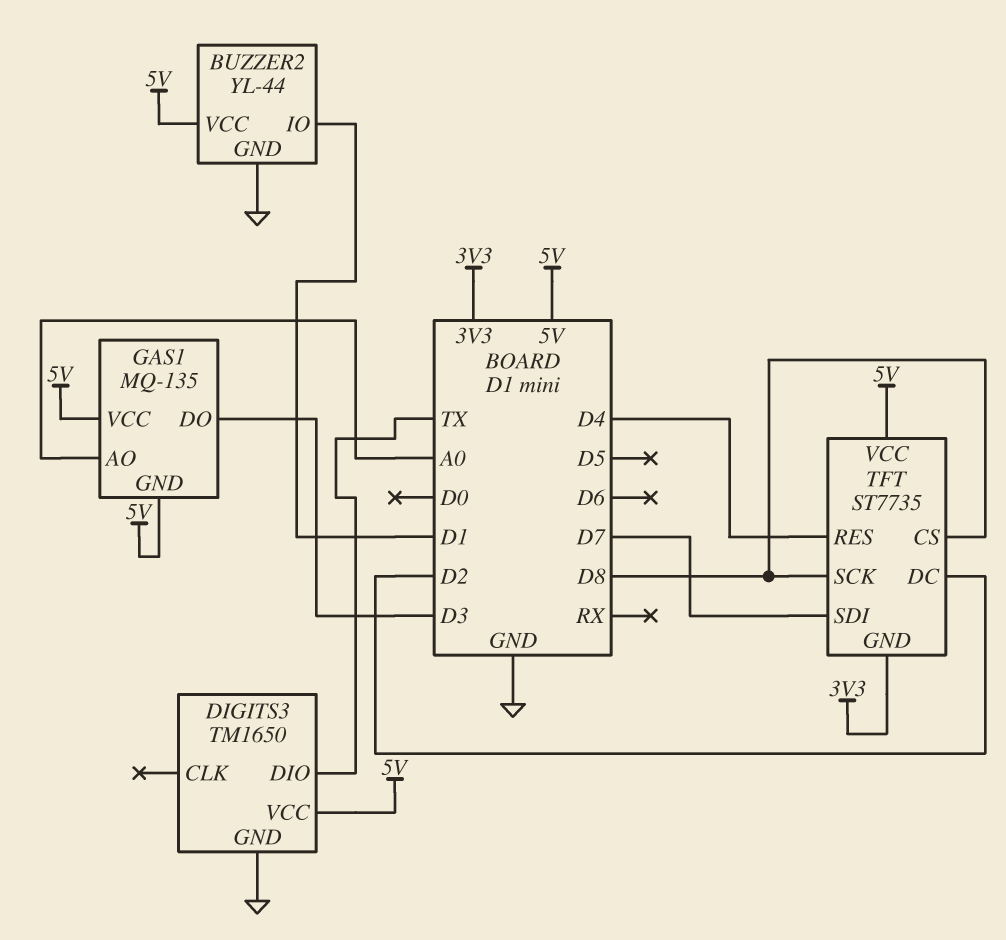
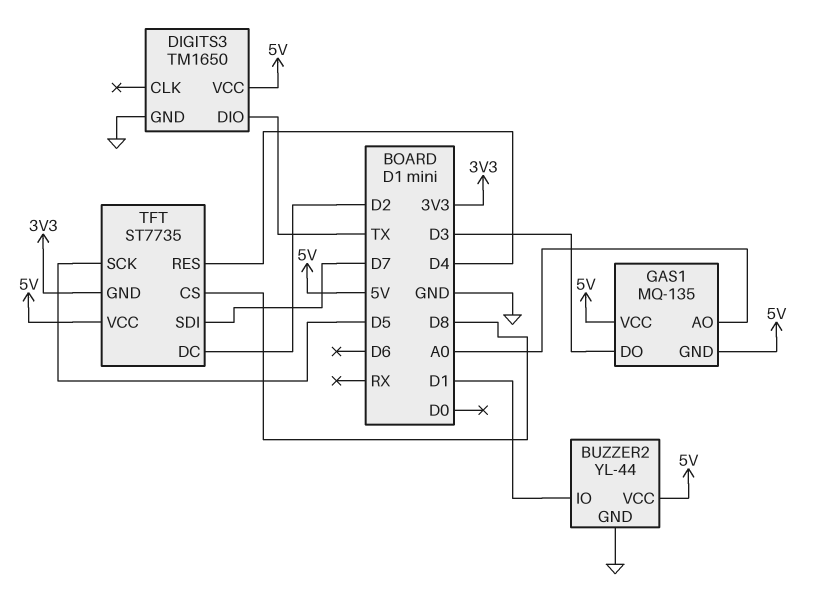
TFT pin SCK: D8 -> D5

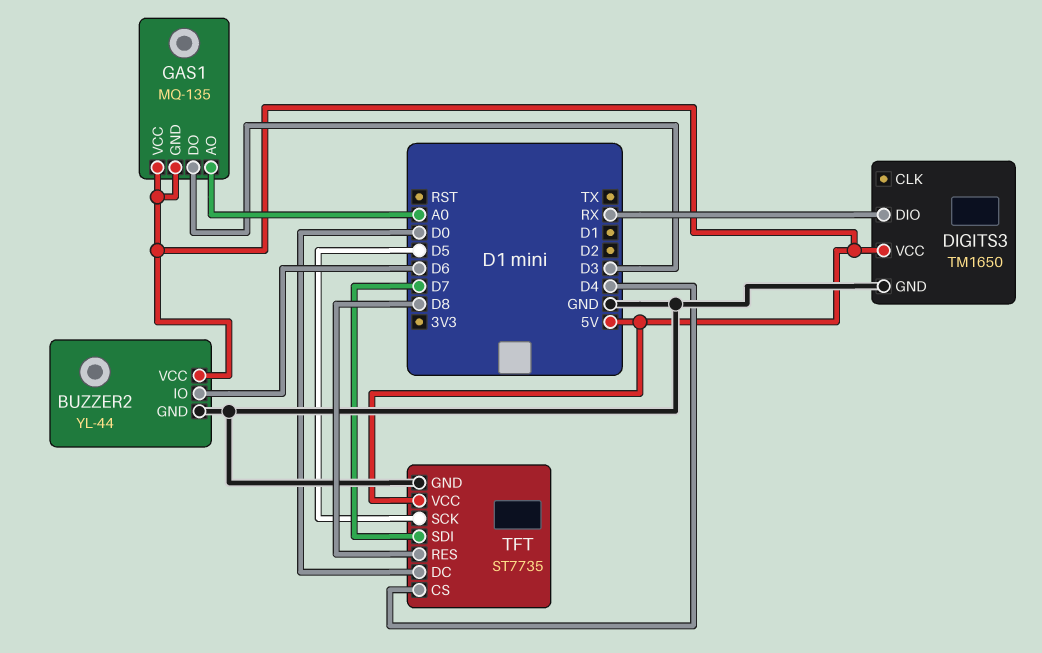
BUZZER2 pin IO: D1 -> D6
DIGITS3 pin DIO: TX -> RX
TFT pin CS: D8 -> D4
TFT pin DC: D2 -> D0
TFT pin GND: 3V3 -> GND
TFT pin RES: D4 -> D8

